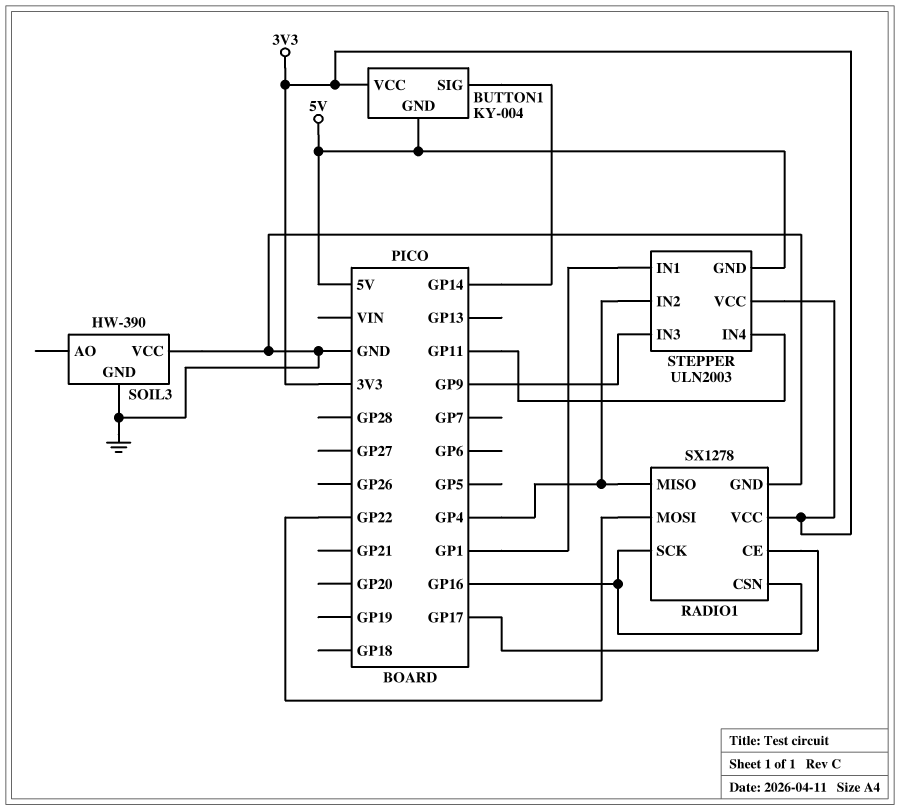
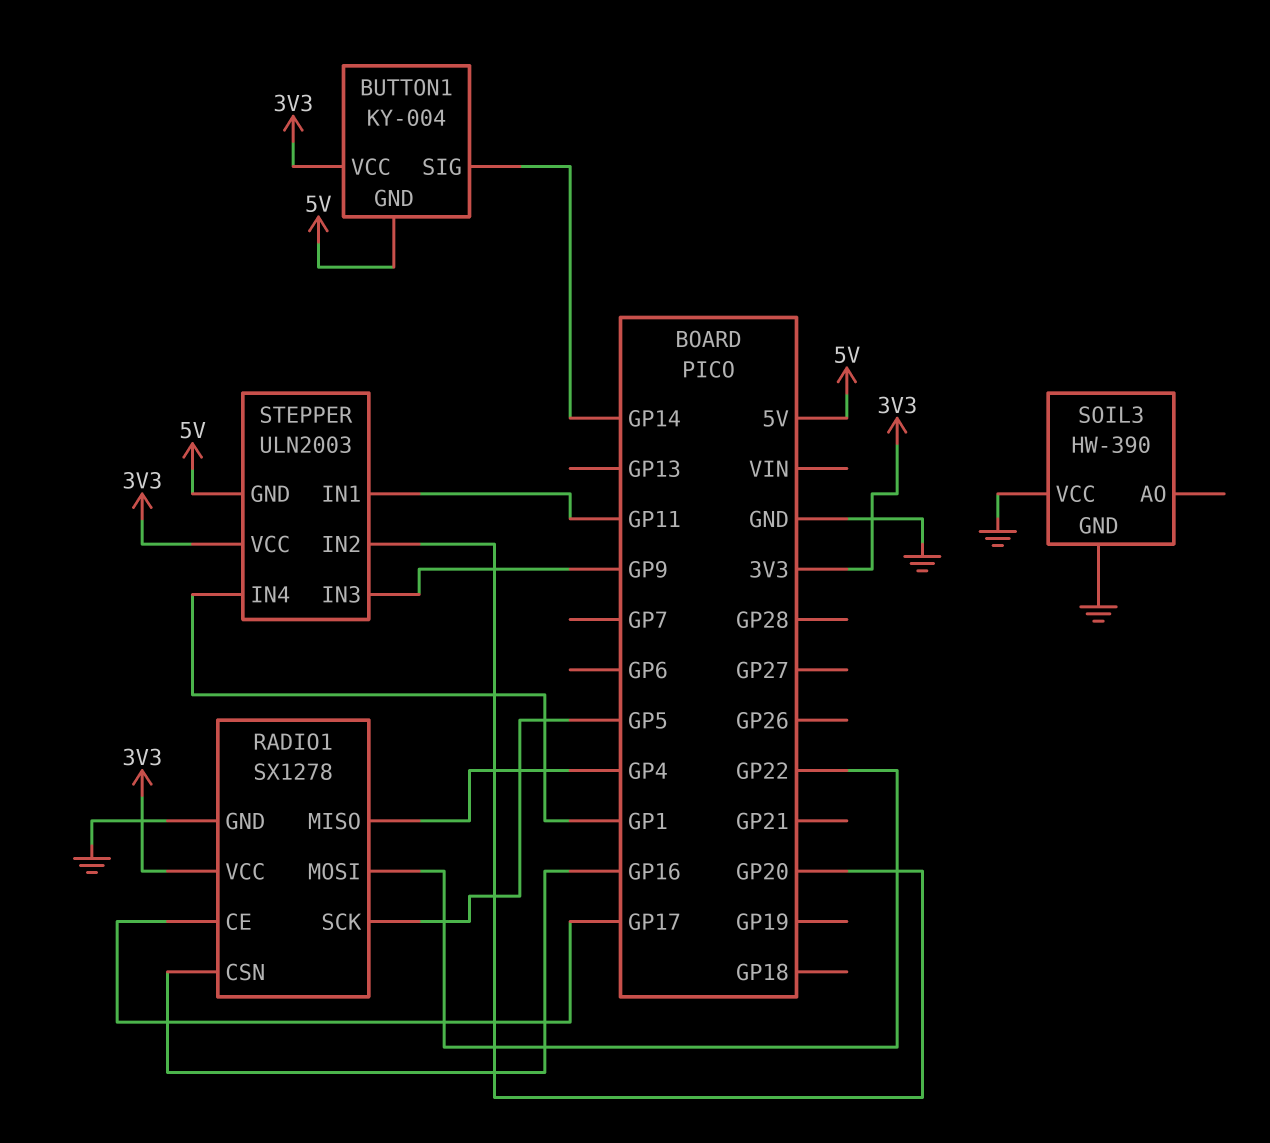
RADIO1 pin SCK: GP16 -> GP5
STEPPER pin IN1: GP1 -> GP11
STEPPER pin IN2: GP4 -> GP20
STEPPER pin IN4: GP11 -> GP1

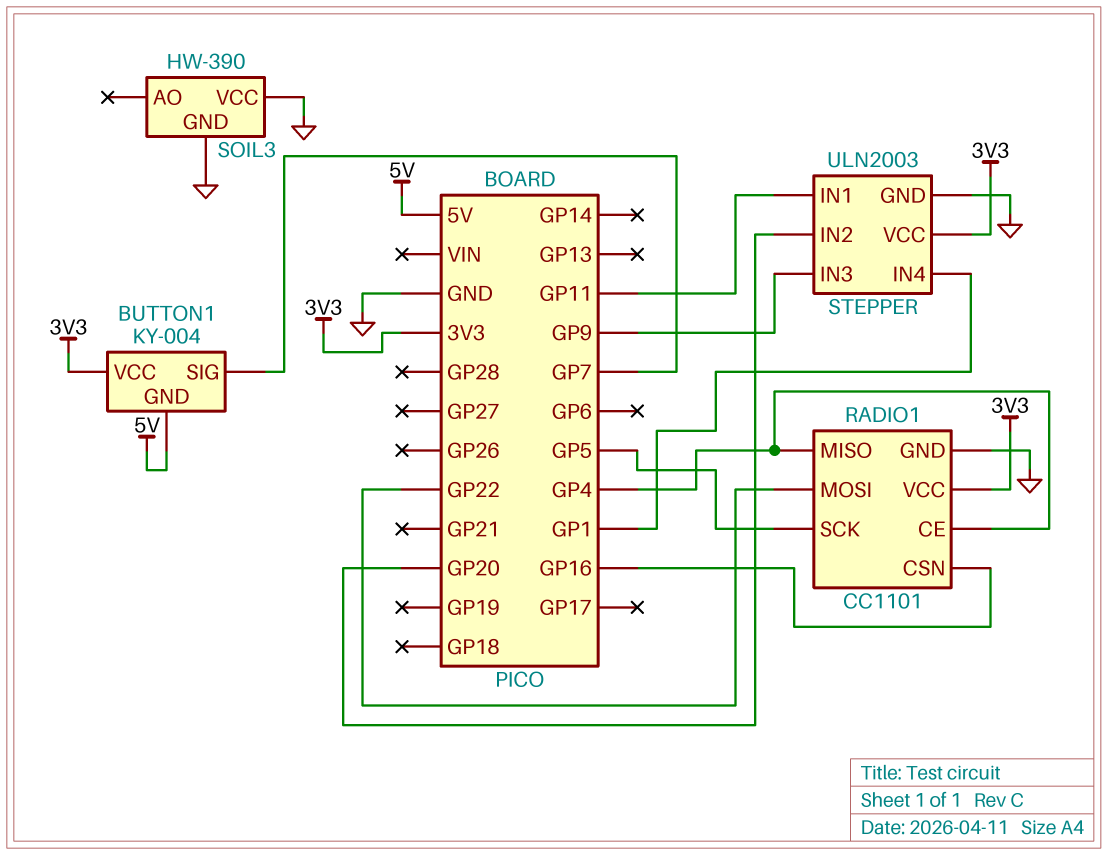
BUTTON1 pin SIG: GP14 -> GP7
RADIO1: SX1278 -> CC1101
RADIO1 pin CE: GP17 -> GP4
STEPPER pin GND: 5V -> GND

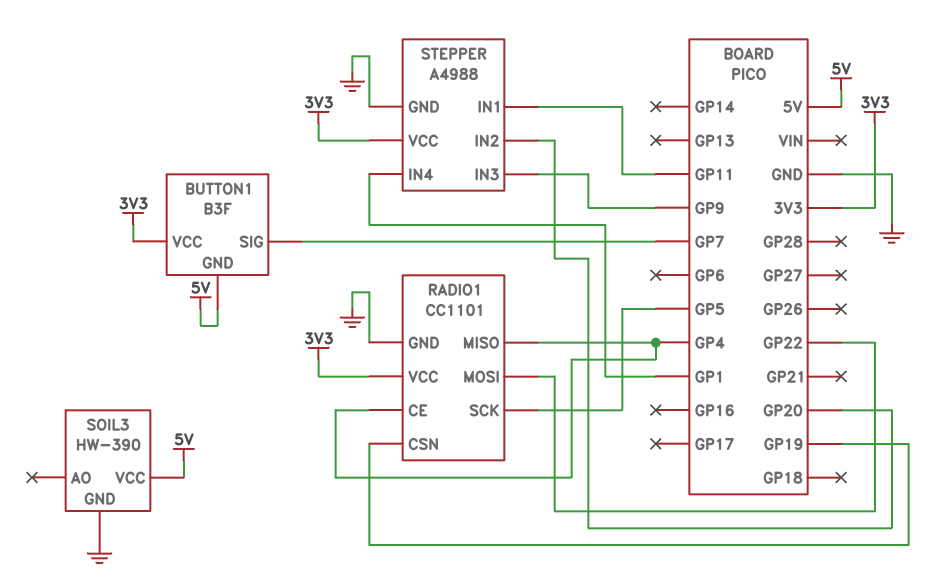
BUTTON1: KY-004 -> B3F
RADIO1 pin CSN: GP16 -> GP19
SOIL3 pin VCC: GND -> 5V
STEPPER: ULN2003 -> A4988

